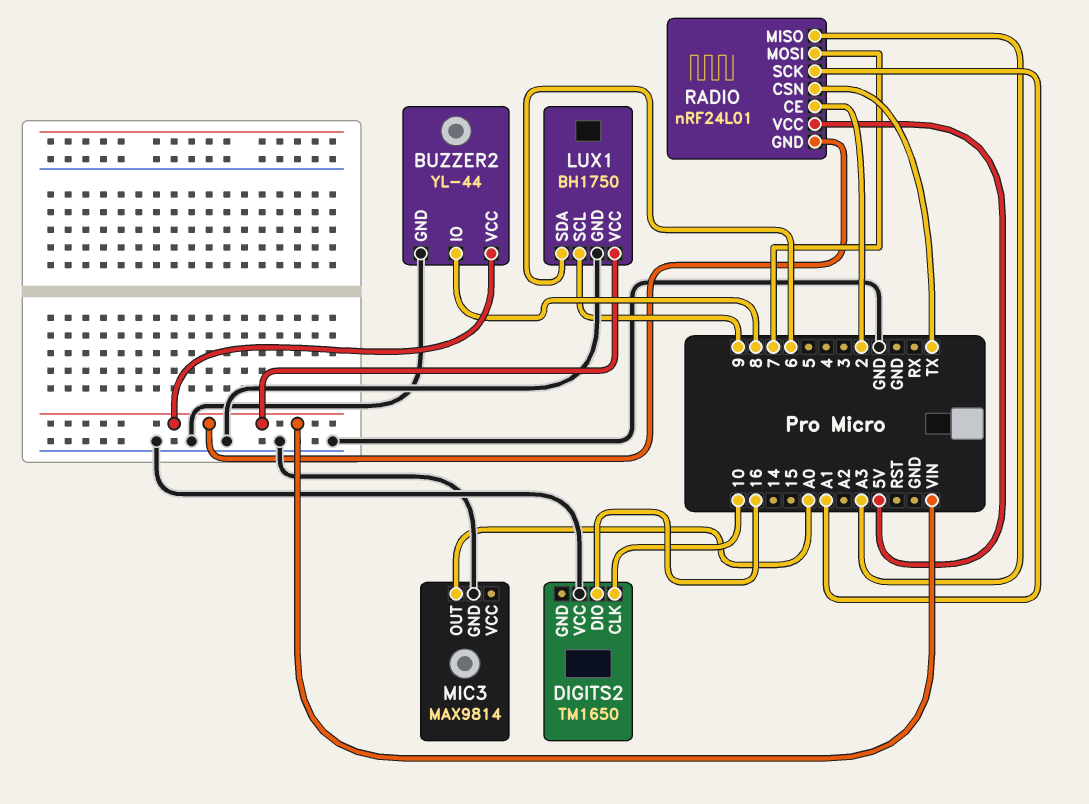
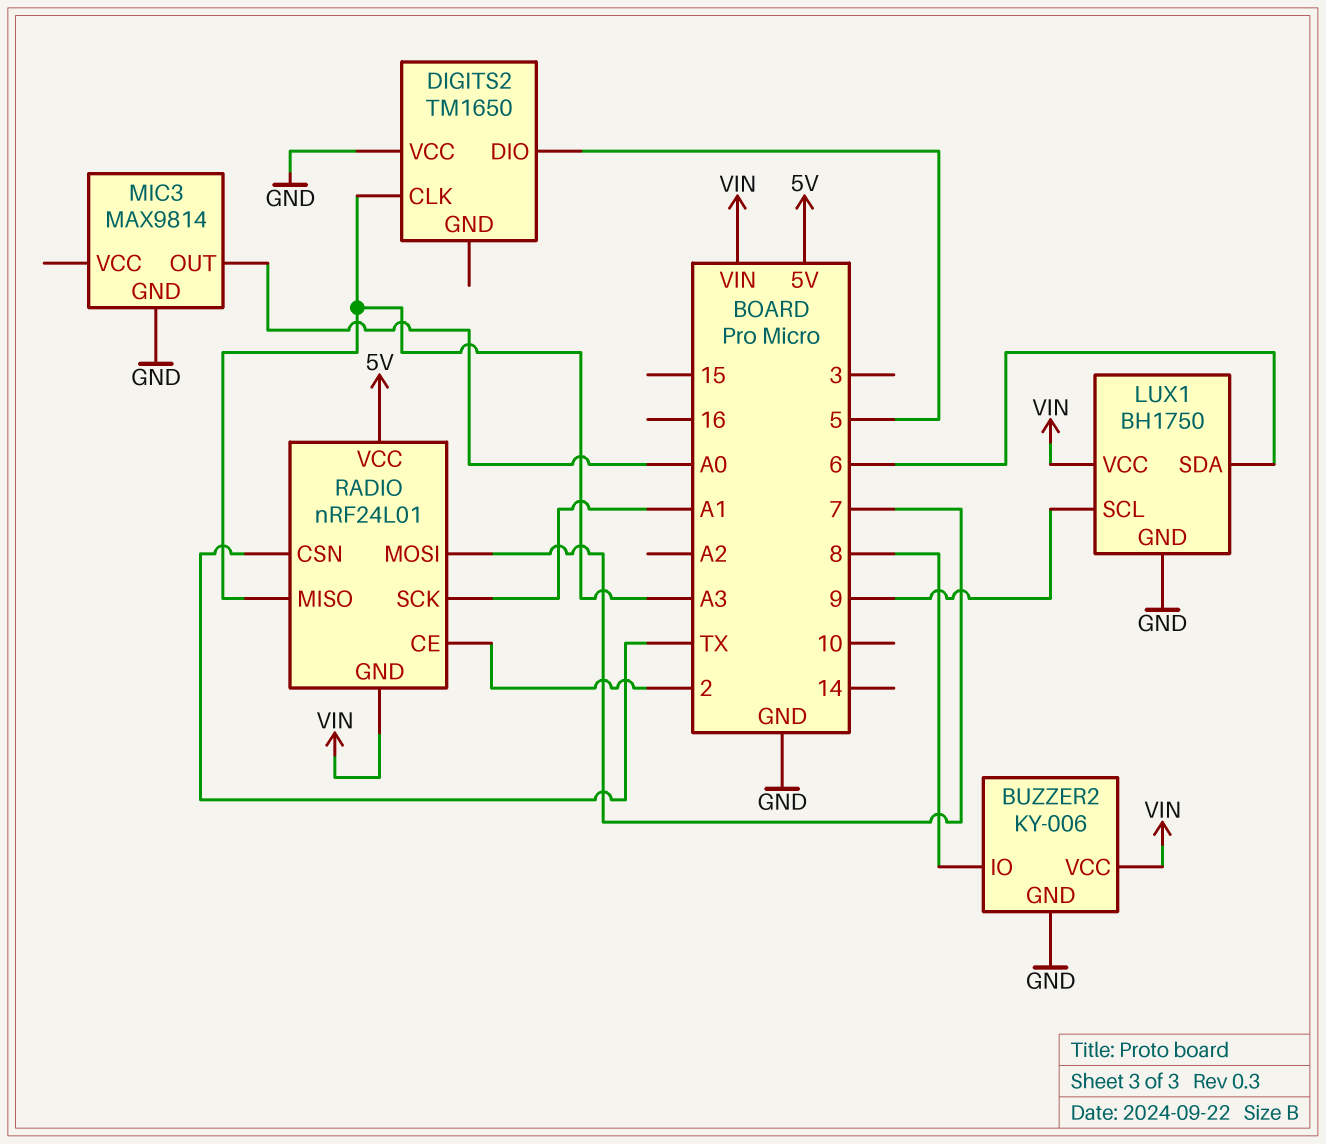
BUZZER2: YL-44 -> KY-006
DIGITS2 pin CLK: 10 -> A3
DIGITS2 pin DIO: 16 -> 5

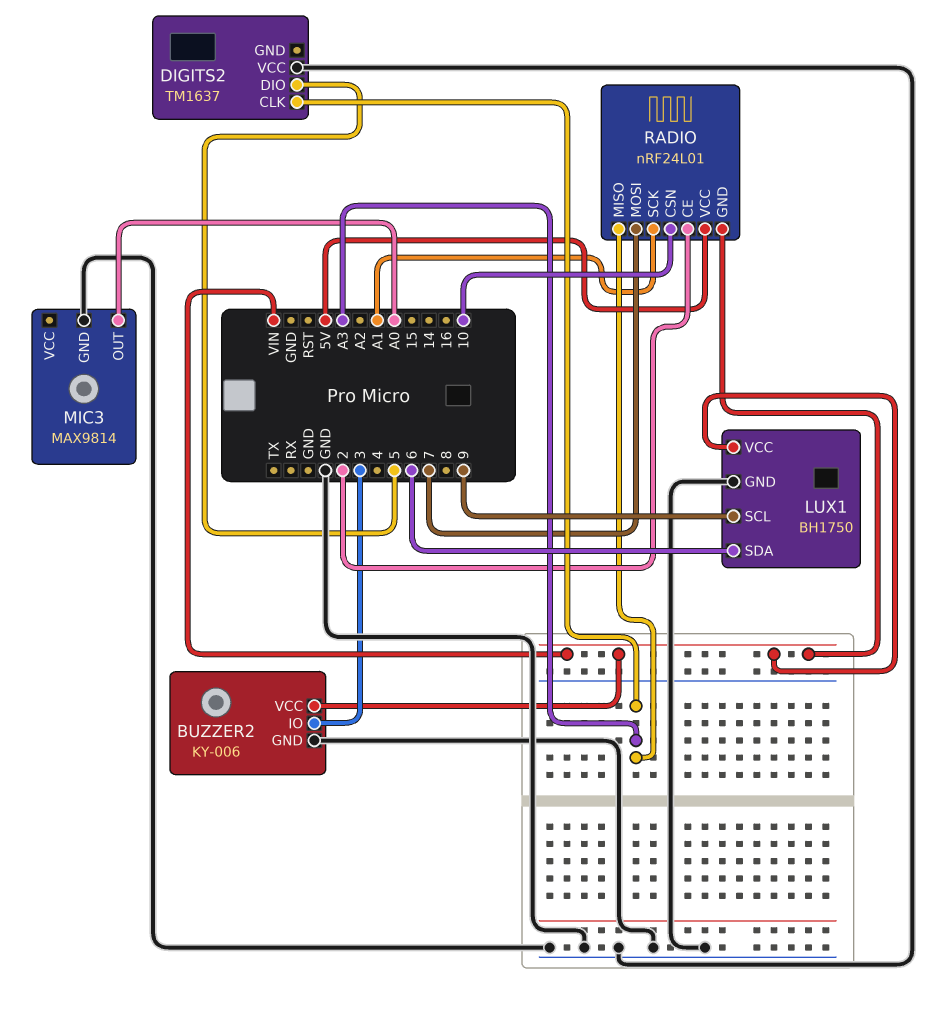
BUZZER2 pin IO: 8 -> 3
DIGITS2: TM1650 -> TM1637
RADIO pin CSN: TX -> 10

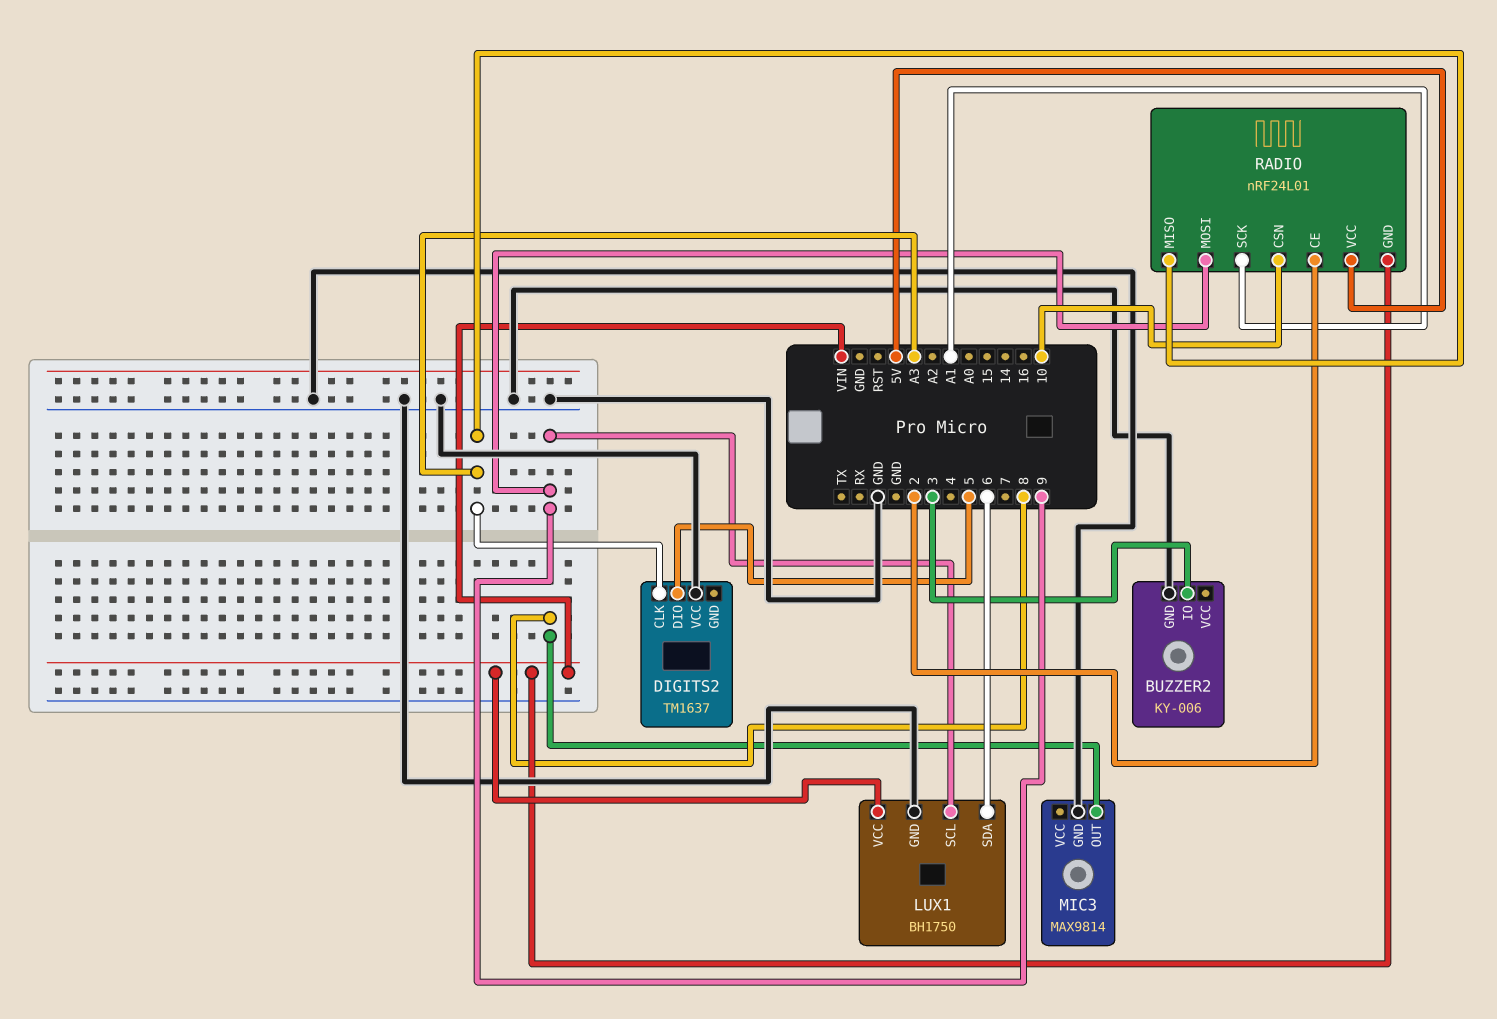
BUZZER2 pin VCC: VIN -> none
MIC3 pin OUT: A0 -> 8
RADIO pin MOSI: 7 -> 9

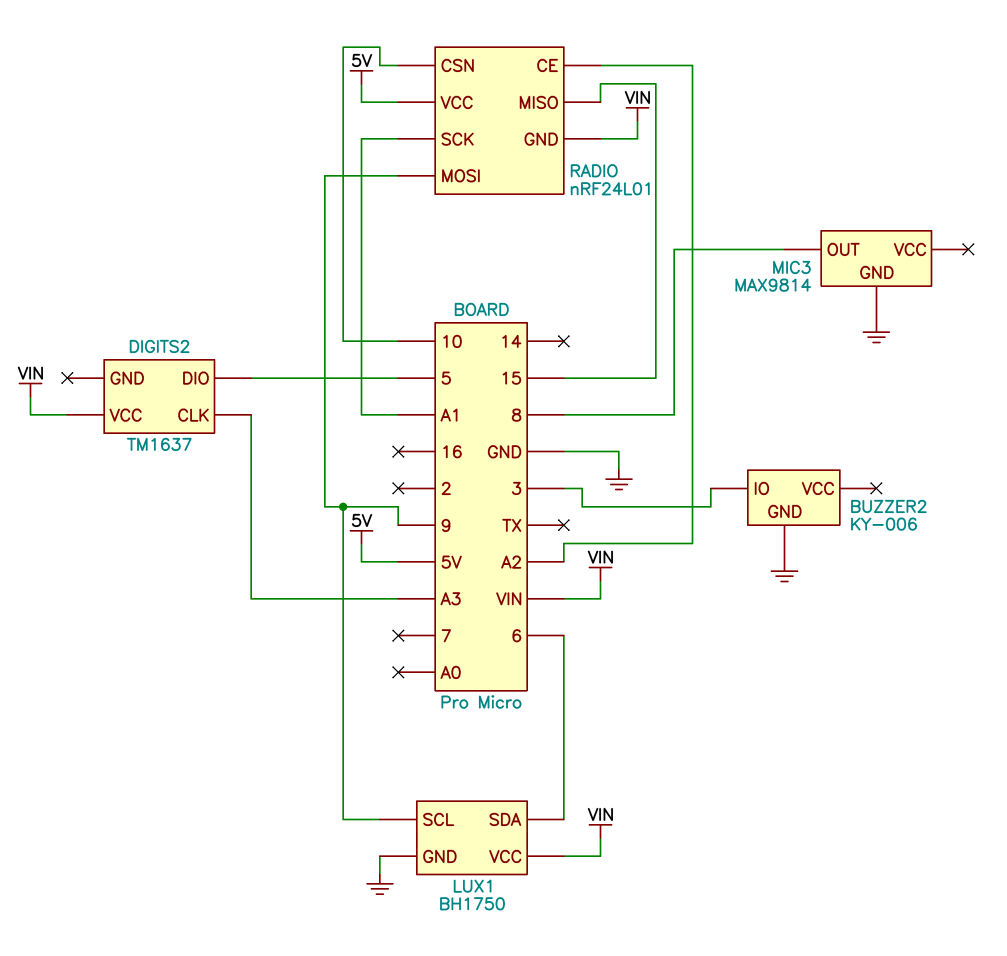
DIGITS2 pin VCC: GND -> VIN
RADIO pin CE: 2 -> A2
RADIO pin MISO: A3 -> 15

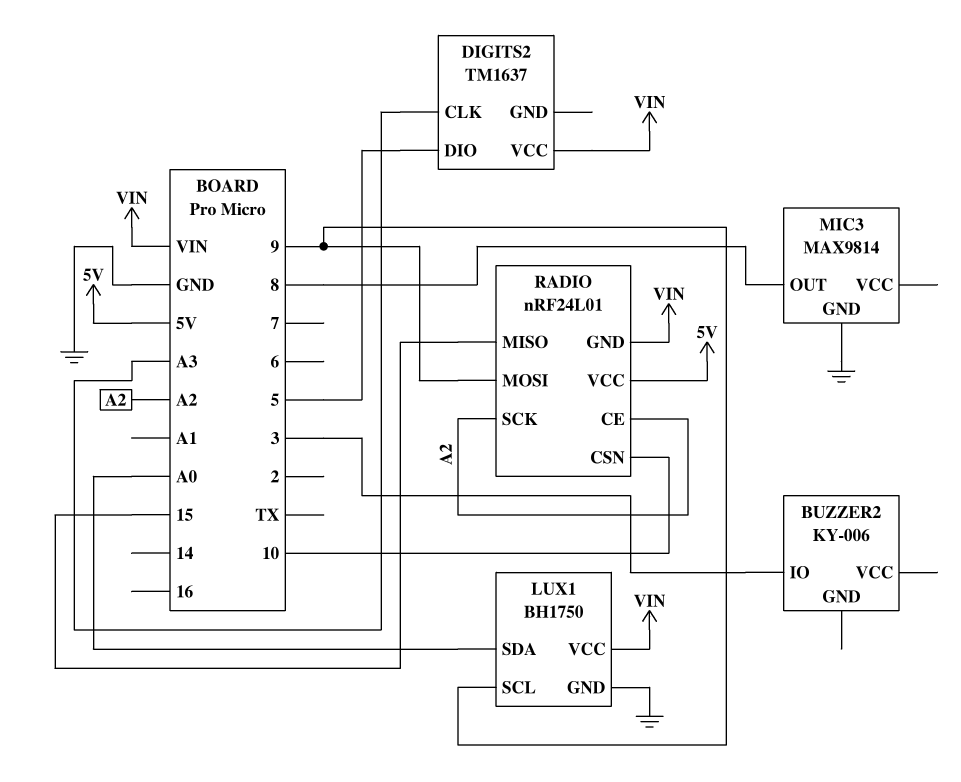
BUZZER2 pin GND: GND -> none
LUX1 pin SDA: 6 -> A0
RADIO pin SCK: A1 -> A2

